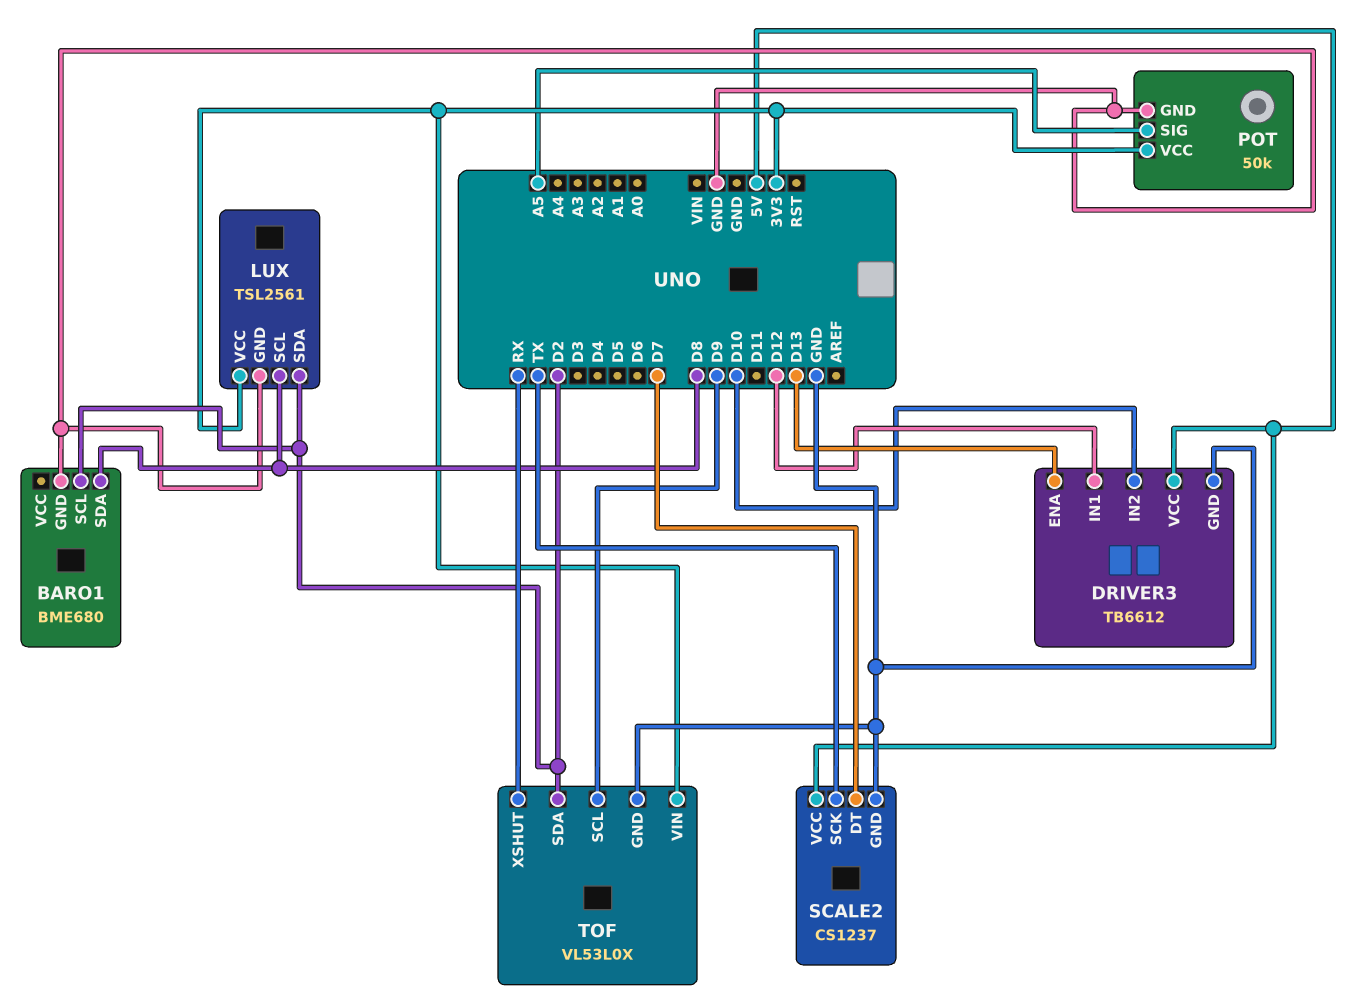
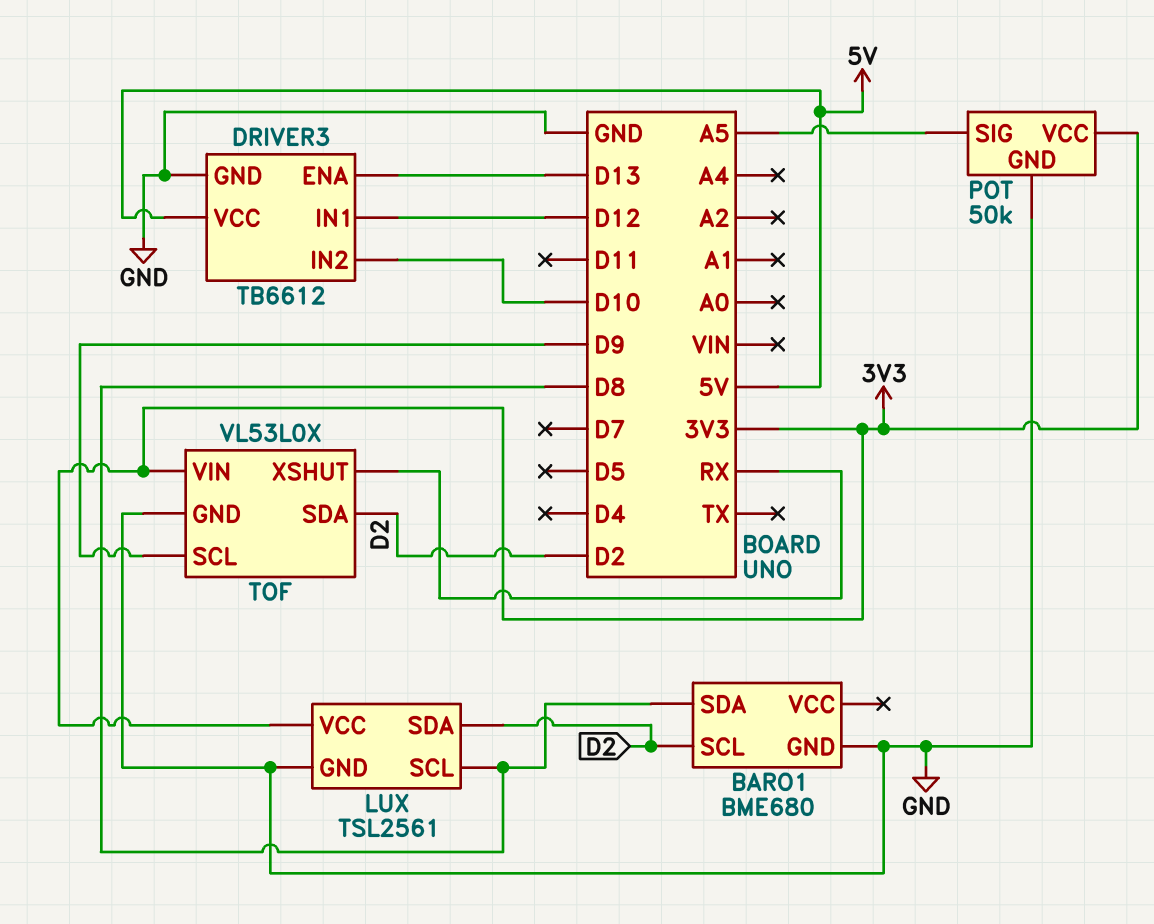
SCALE2: CS1237 -> none
SCALE2 pin DT: D7 -> none
SCALE2 pin GND: GND -> none
SCALE2 pin SCK: TX -> none
SCALE2 pin VCC: 5V -> none

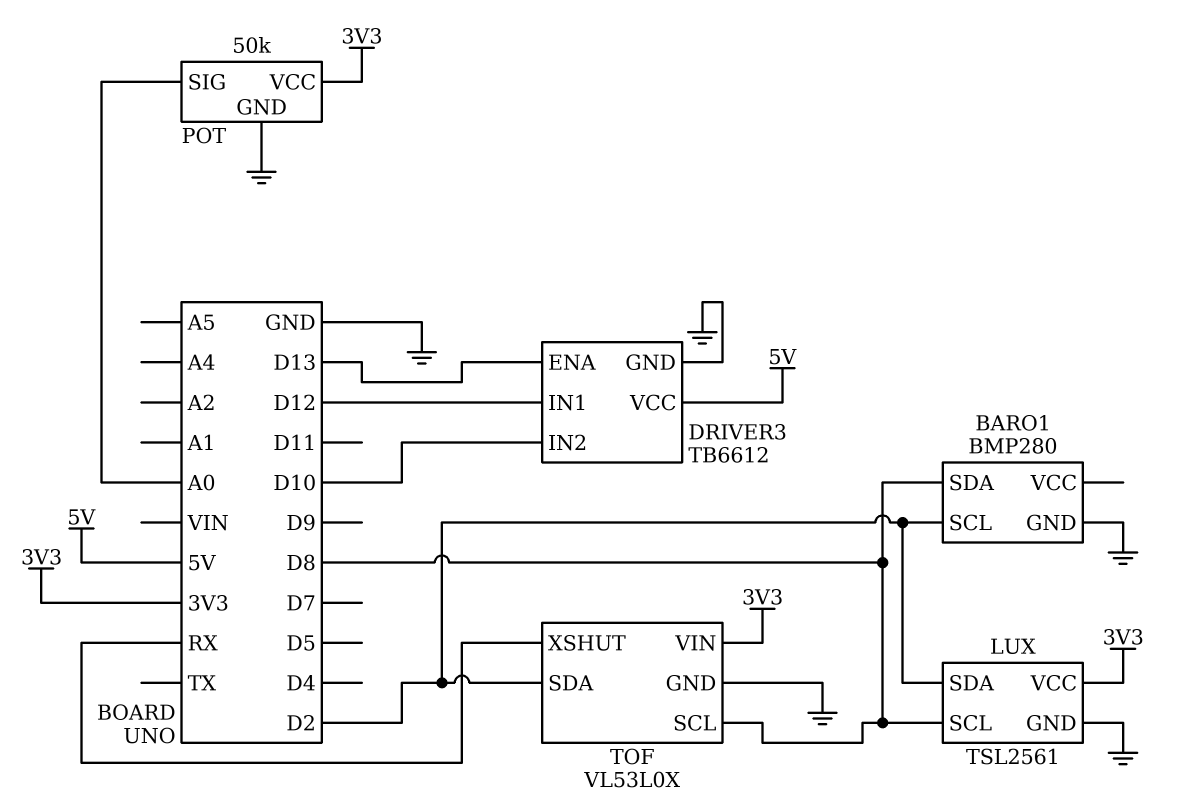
BARO1: BME680 -> BMP280
POT pin SIG: A5 -> A0
TOF pin SCL: D9 -> D8

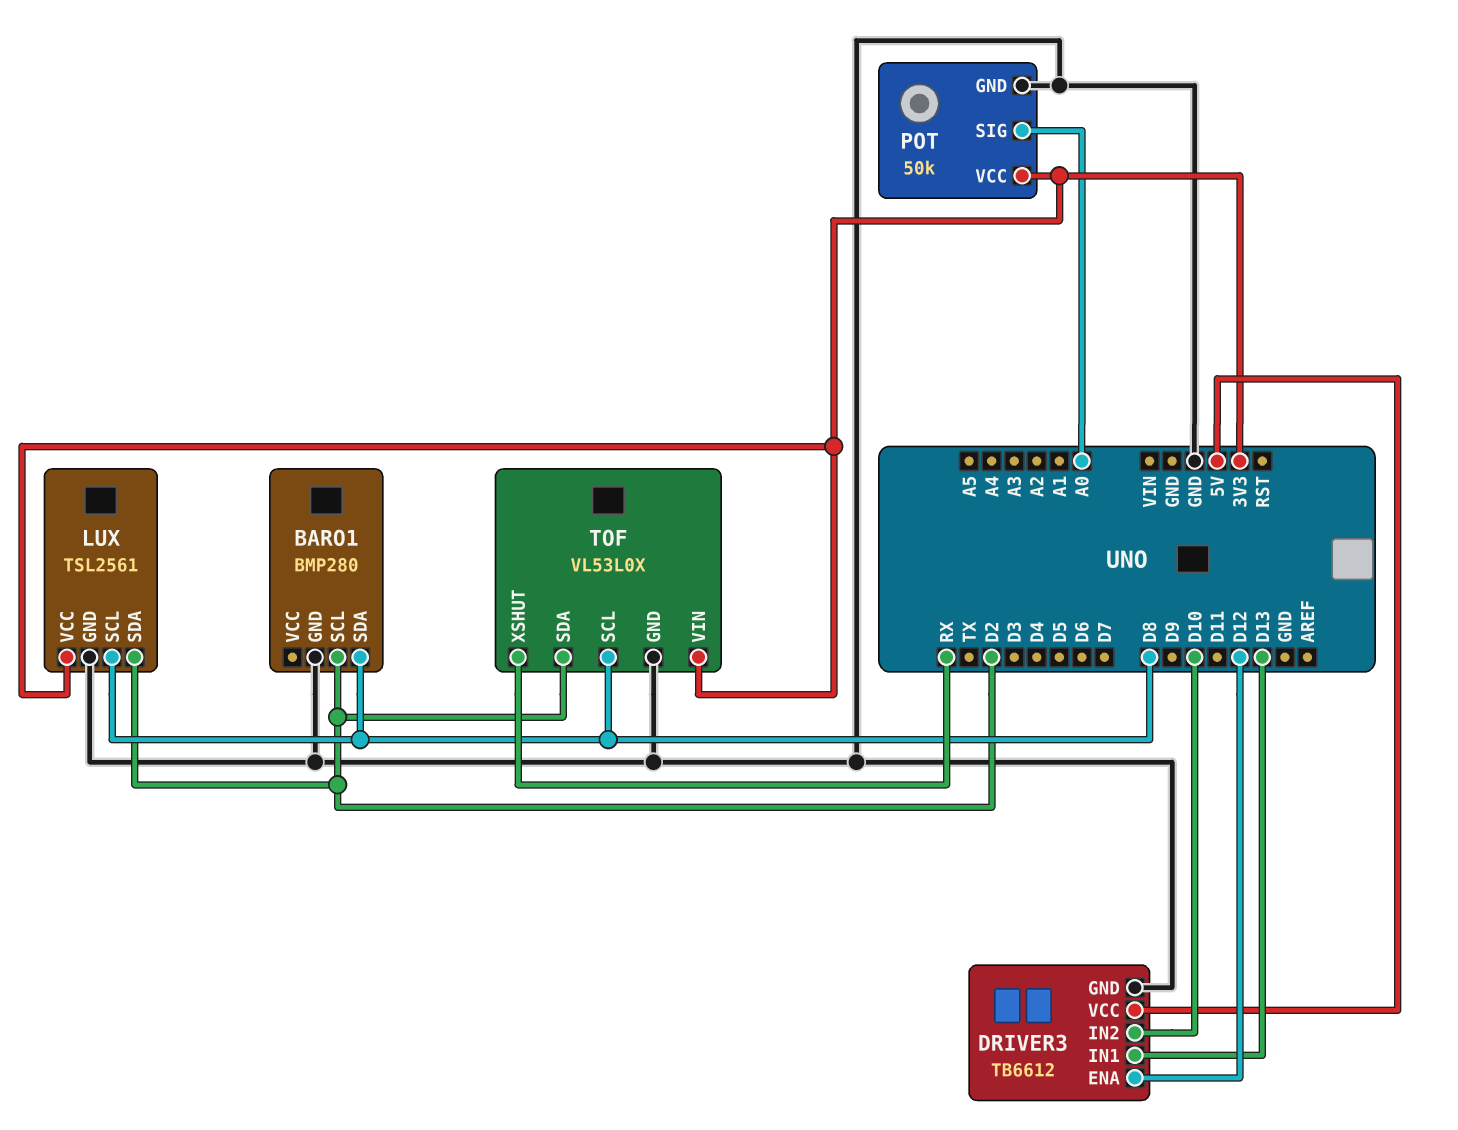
DRIVER3 pin ENA: D13 -> D12
DRIVER3 pin IN1: D12 -> D13

